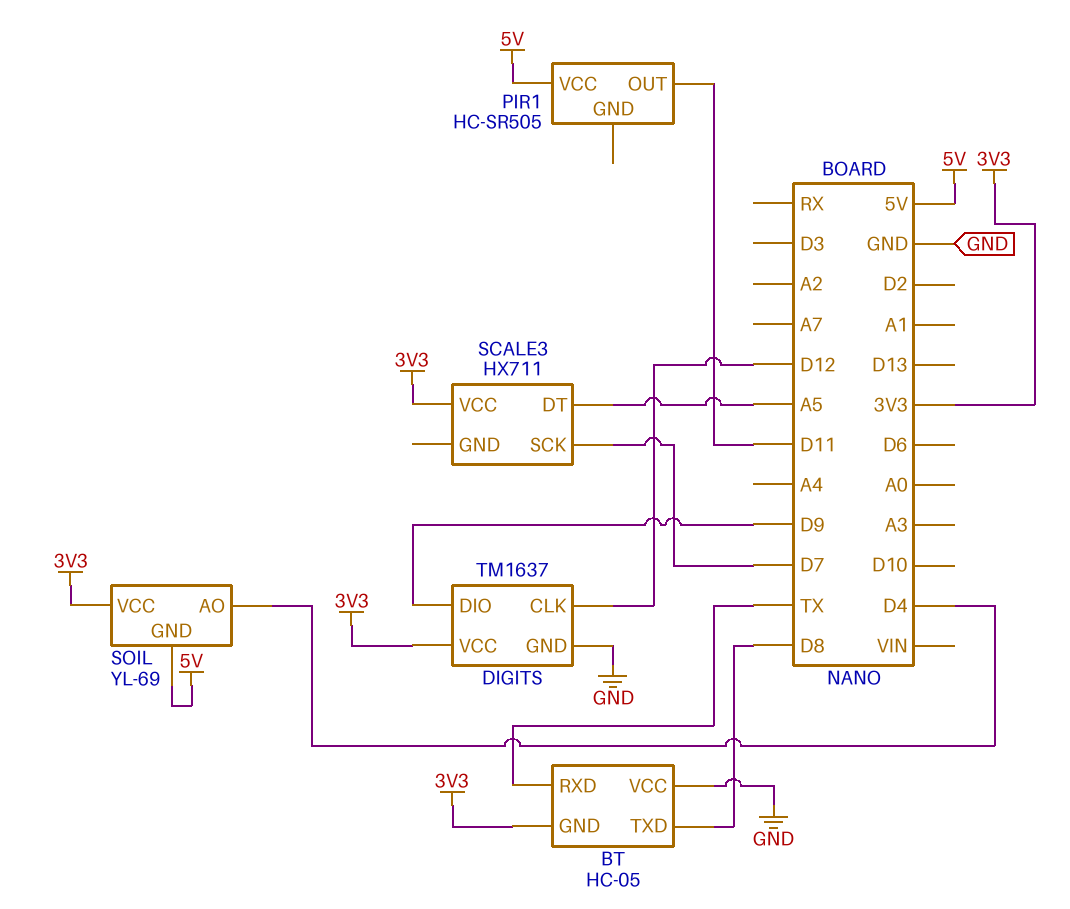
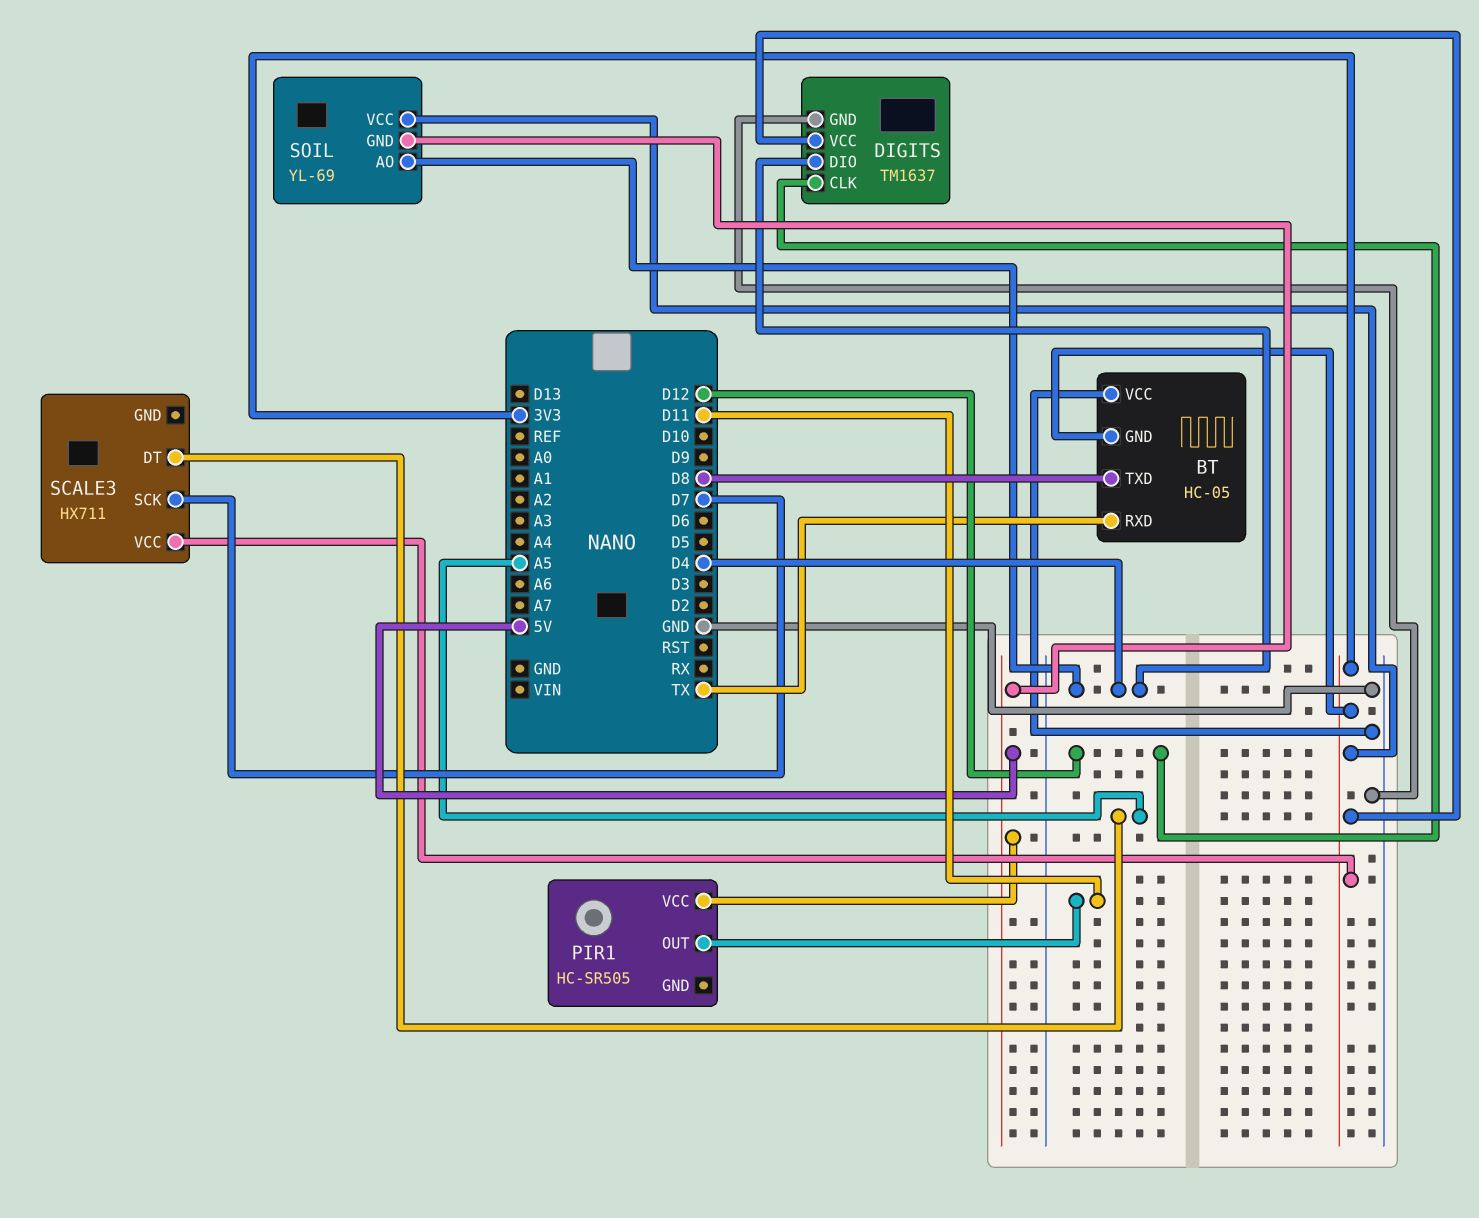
DIGITS pin DIO: D9 -> D4

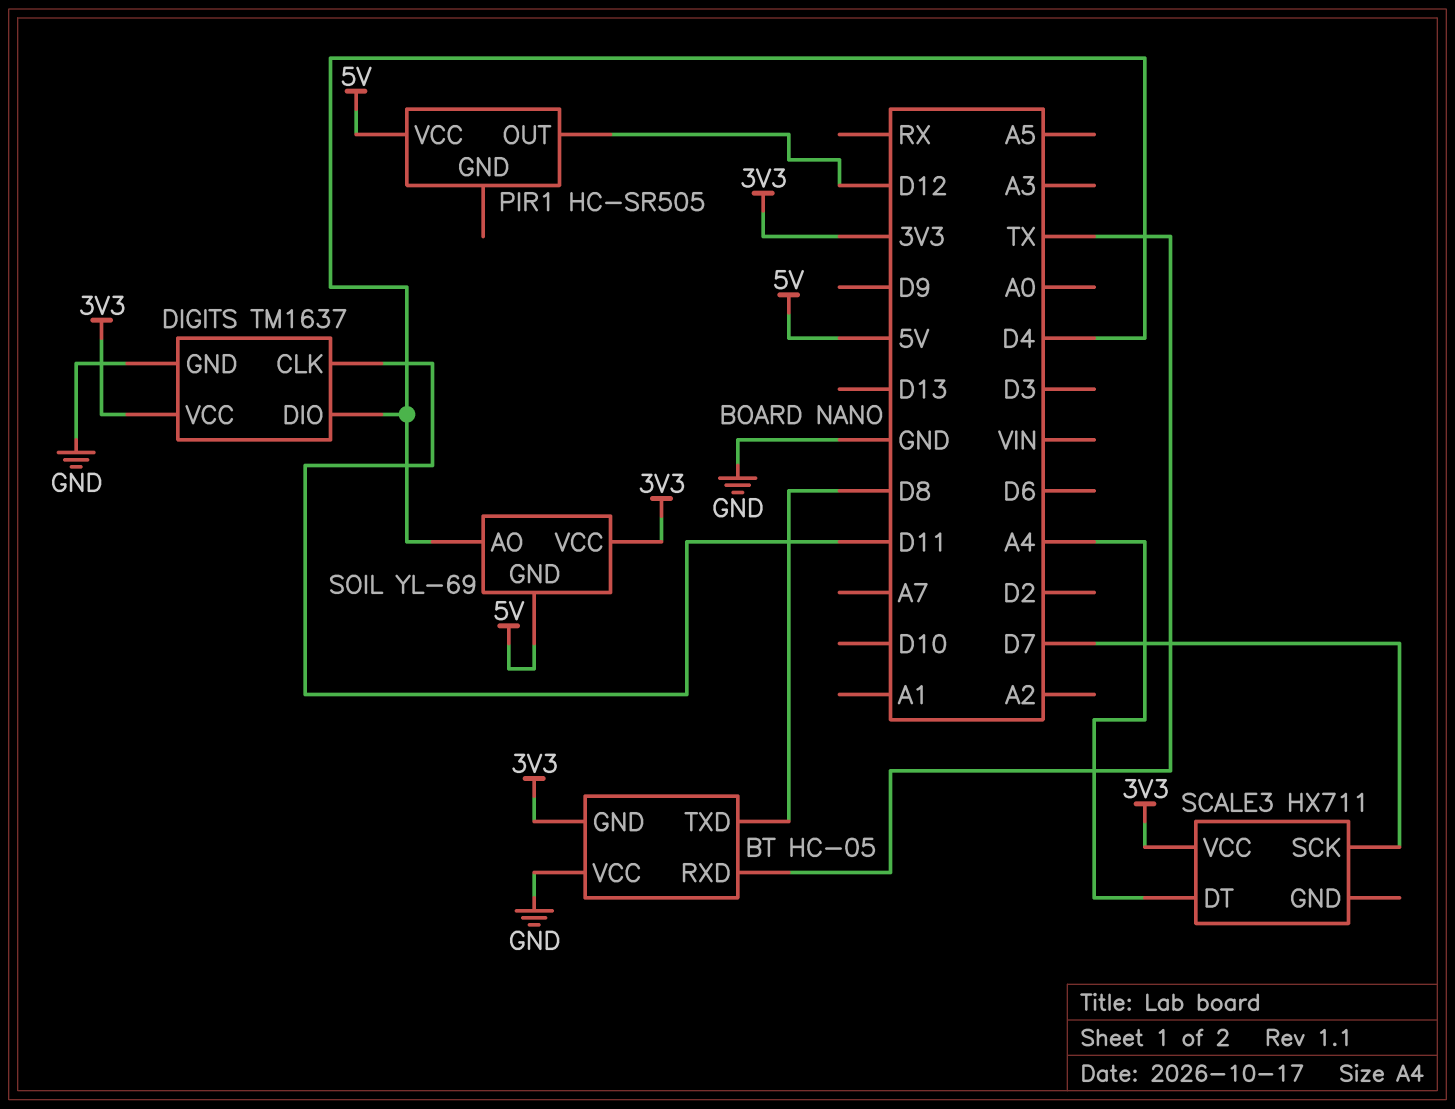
DIGITS pin CLK: D12 -> D11
PIR1 pin OUT: D11 -> D12
SCALE3 pin DT: A5 -> A4

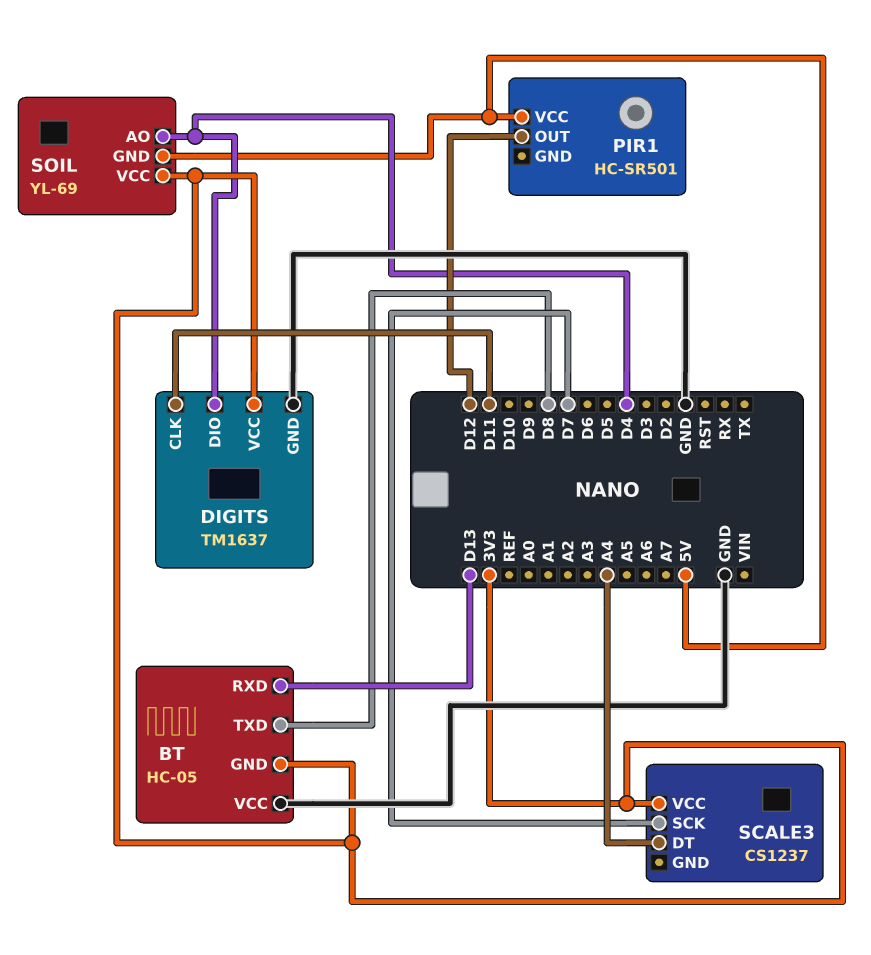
BT pin RXD: TX -> D13
PIR1: HC-SR505 -> HC-SR501
SCALE3: HX711 -> CS1237

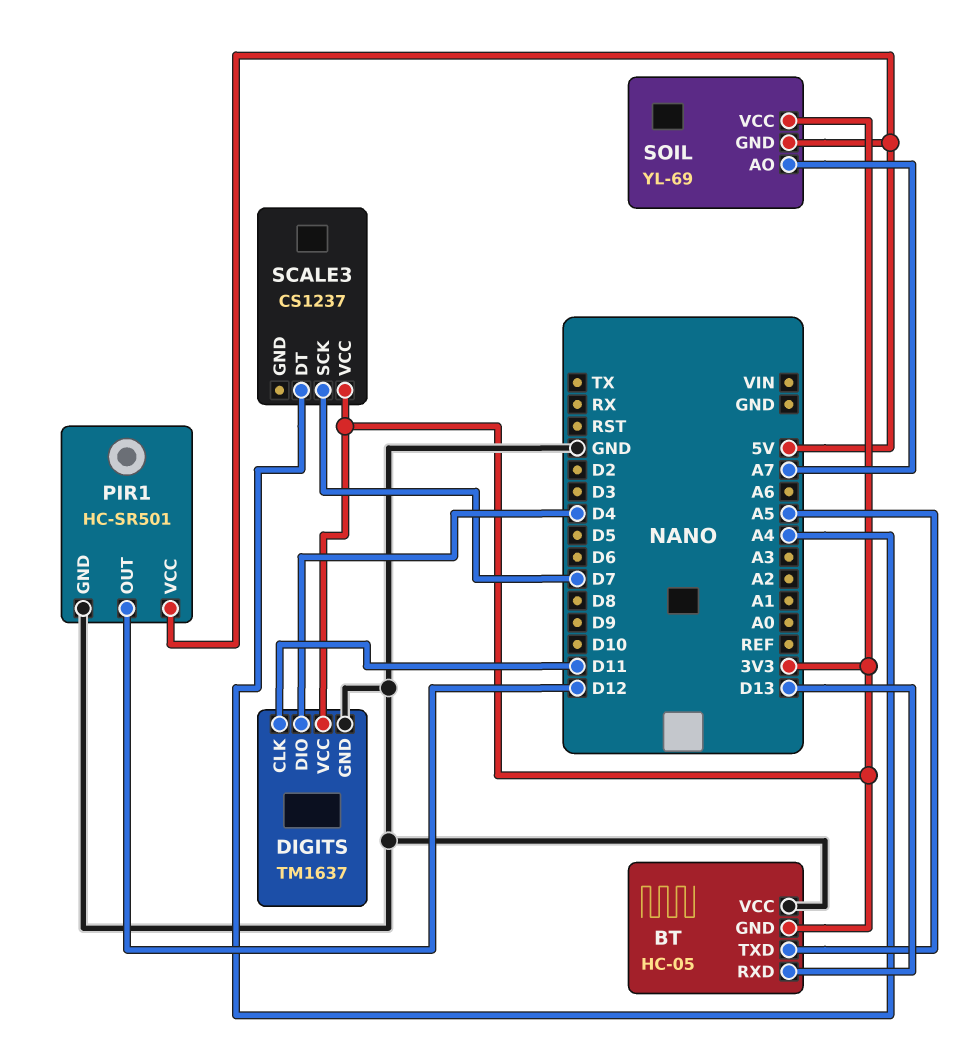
BT pin TXD: D8 -> A5
PIR1 pin GND: none -> GND
SOIL pin AO: D4 -> A7

